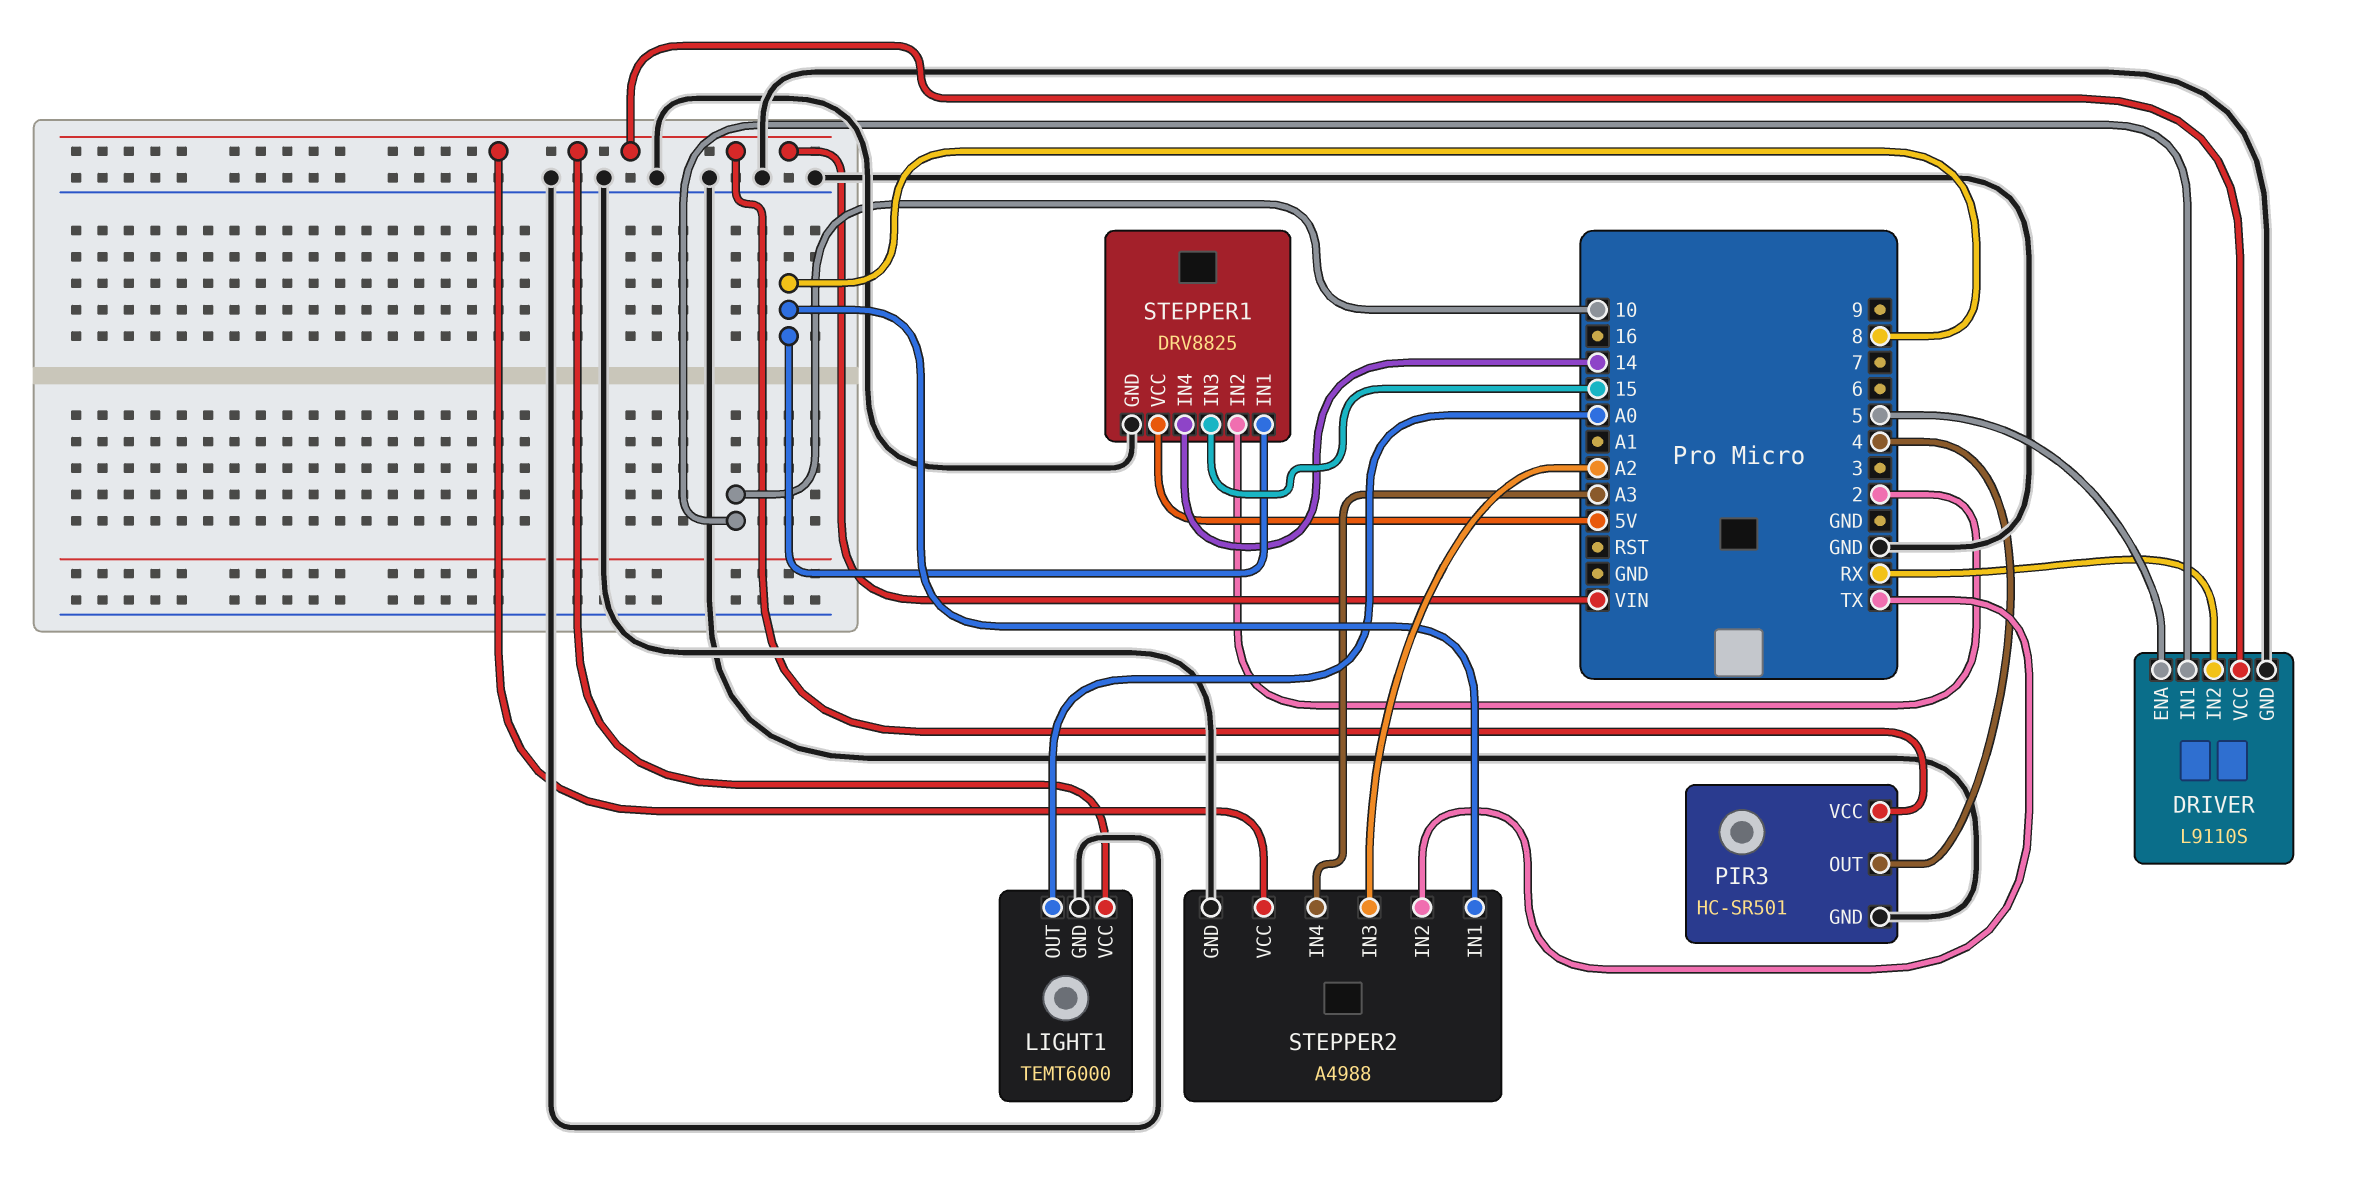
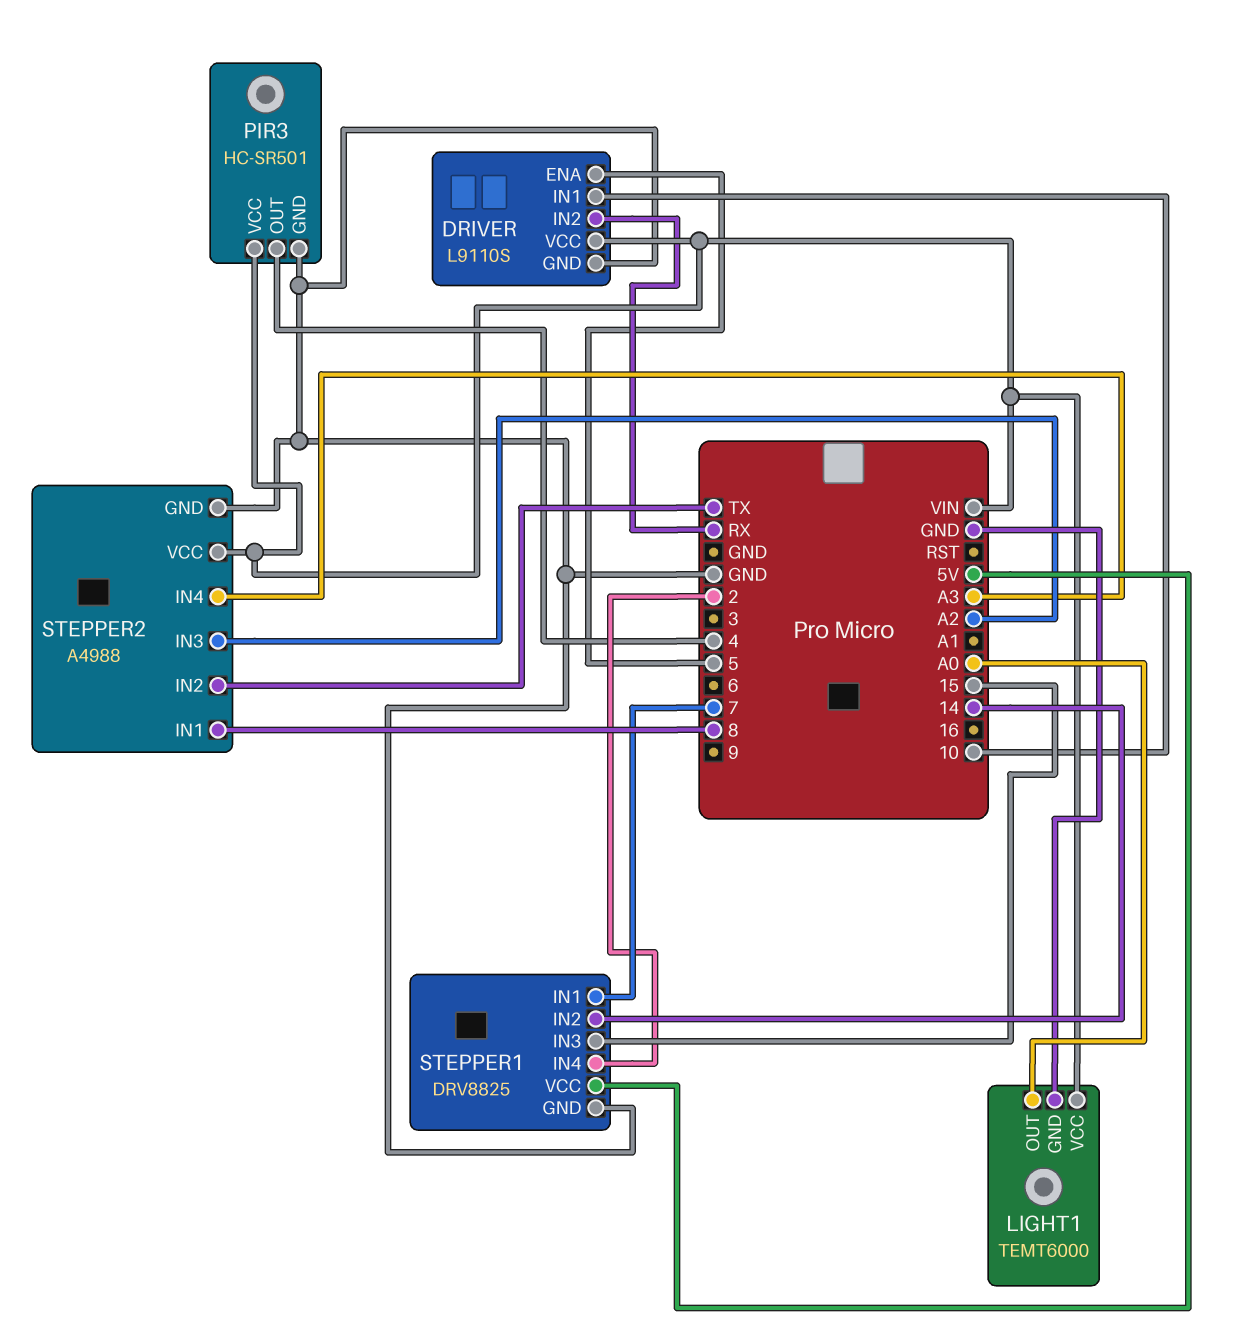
STEPPER1 pin IN1: 8 -> 7
STEPPER1 pin IN2: 2 -> 14
STEPPER1 pin IN4: 14 -> 2

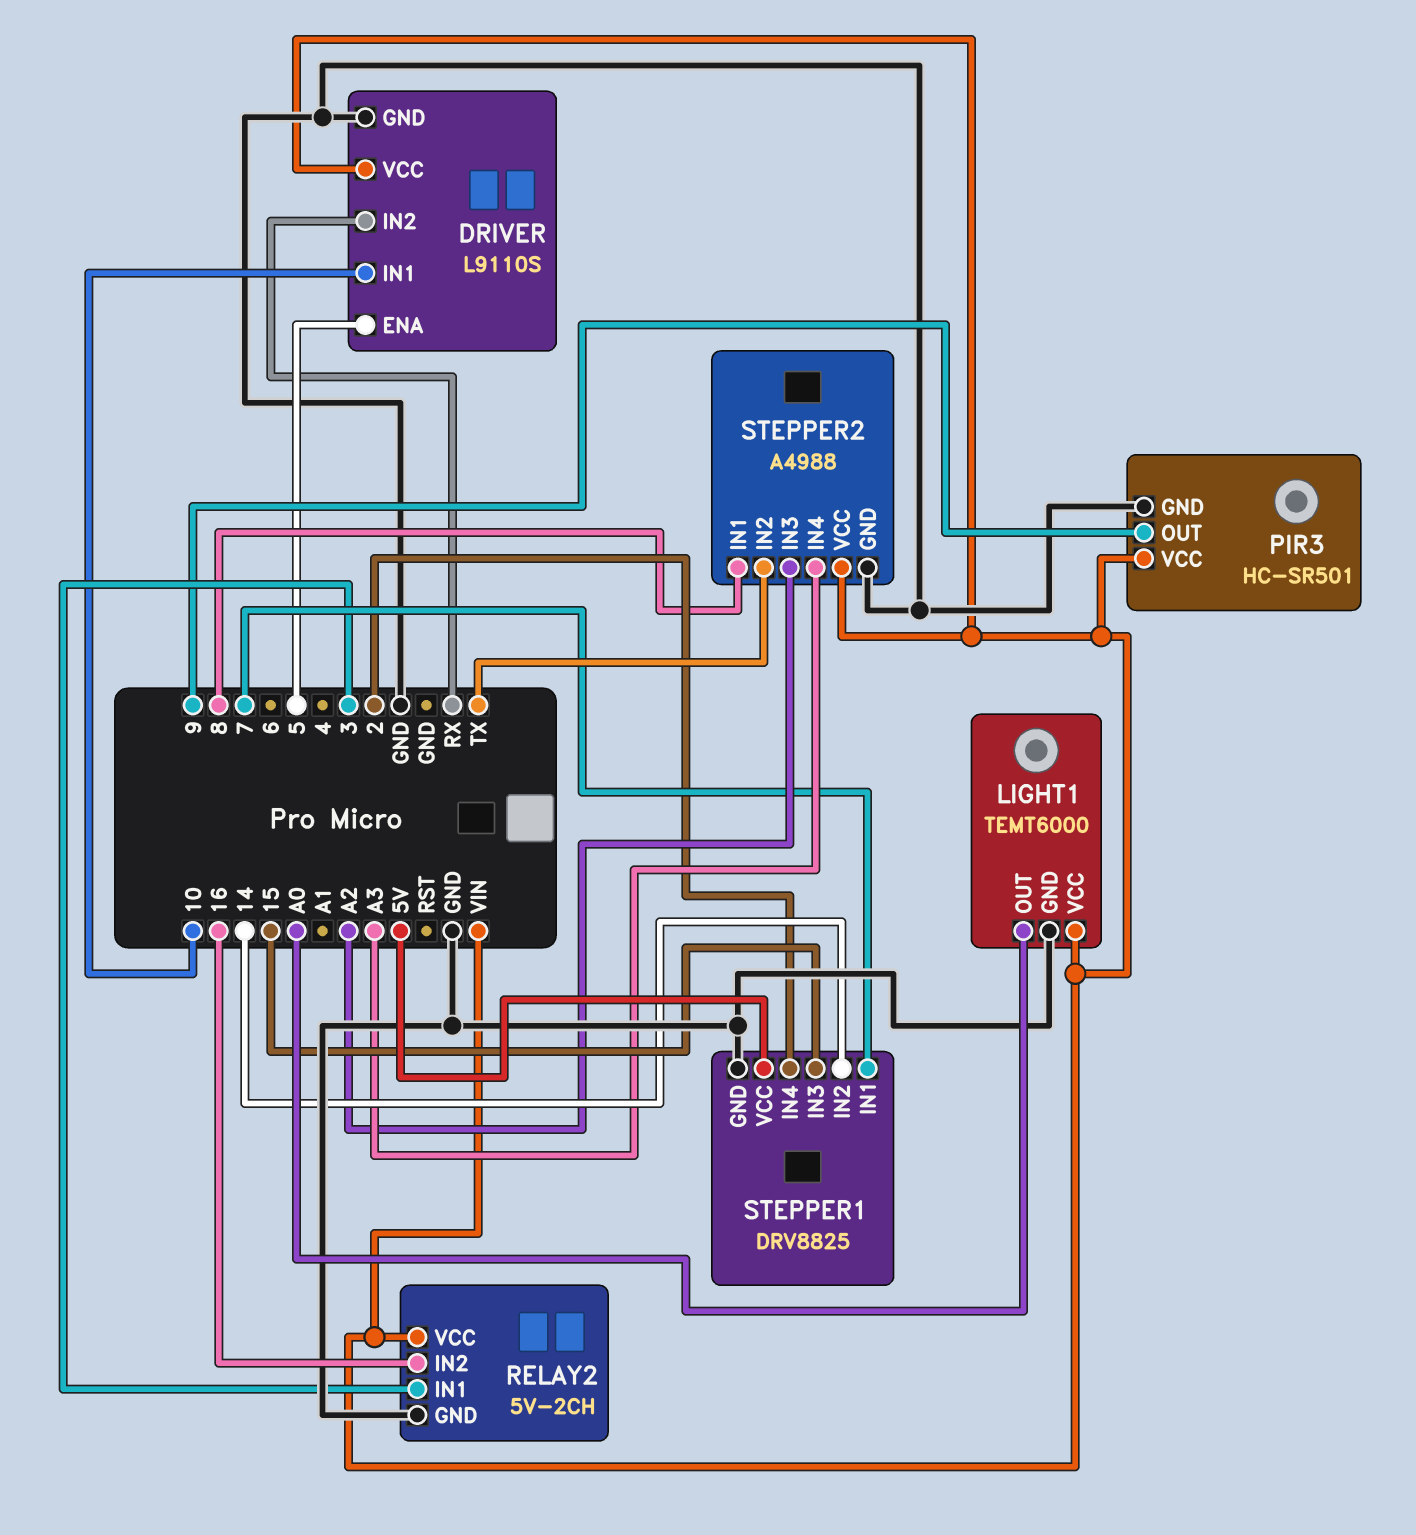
PIR3 pin OUT: 4 -> 9
RELAY2: none -> 5V-2CH
RELAY2 pin GND: none -> GND
RELAY2 pin IN1: none -> 3
RELAY2 pin IN2: none -> 16
RELAY2 pin VCC: none -> VIN

